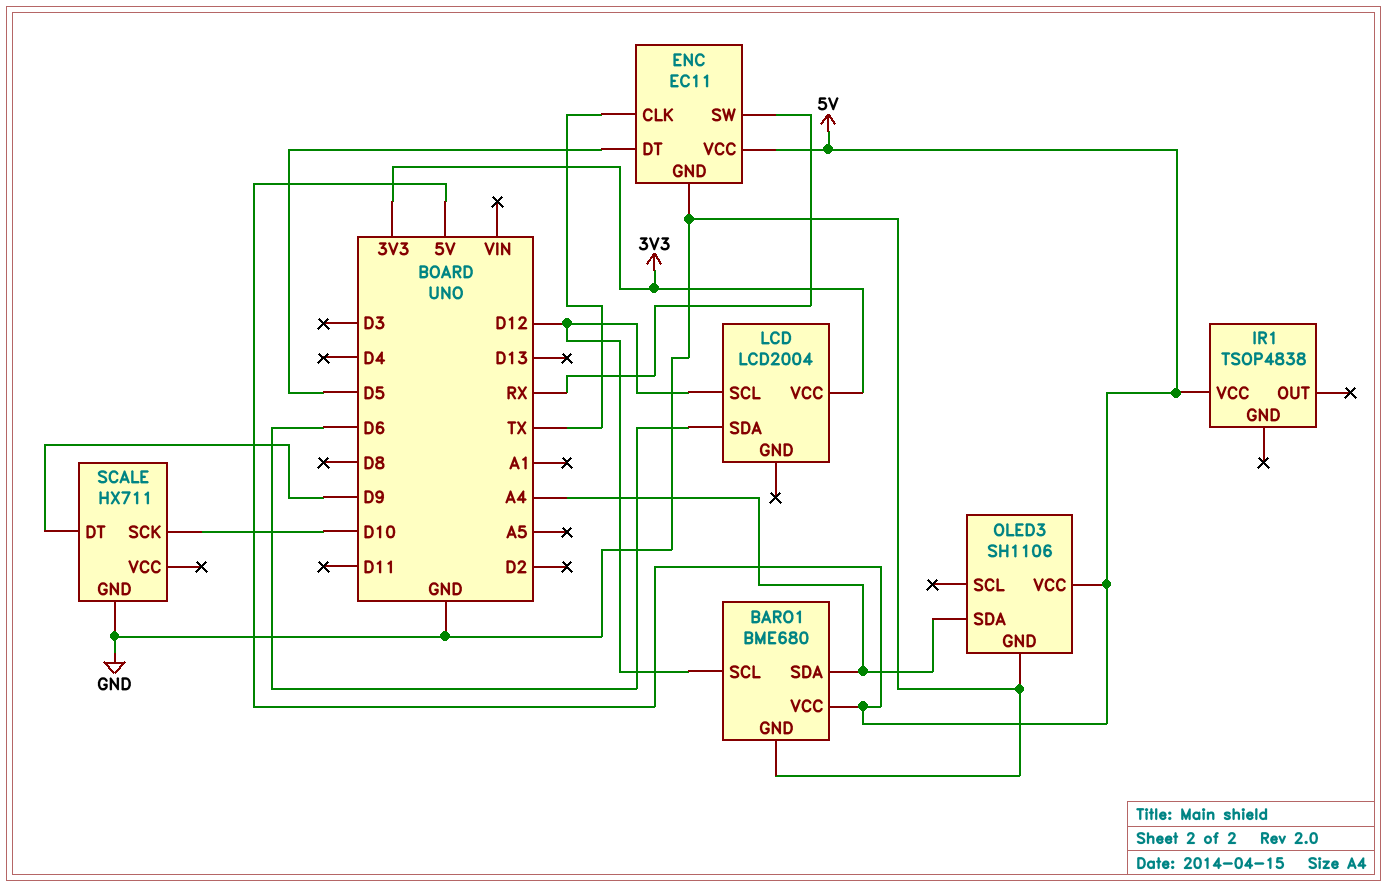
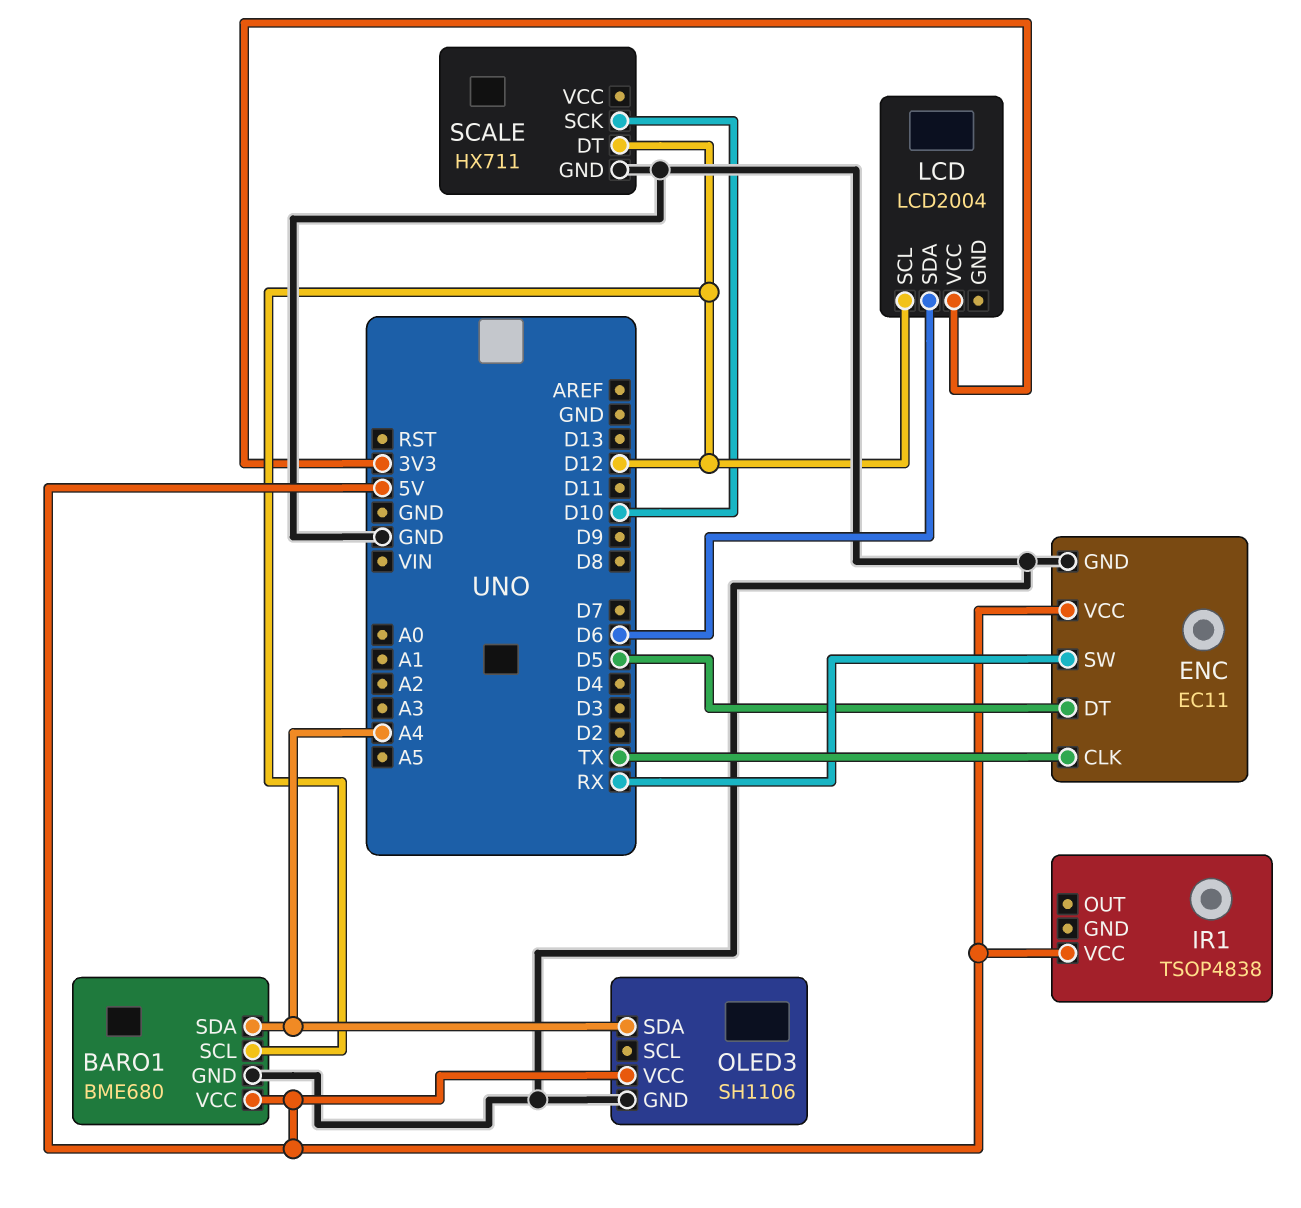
SCALE pin DT: D9 -> D12

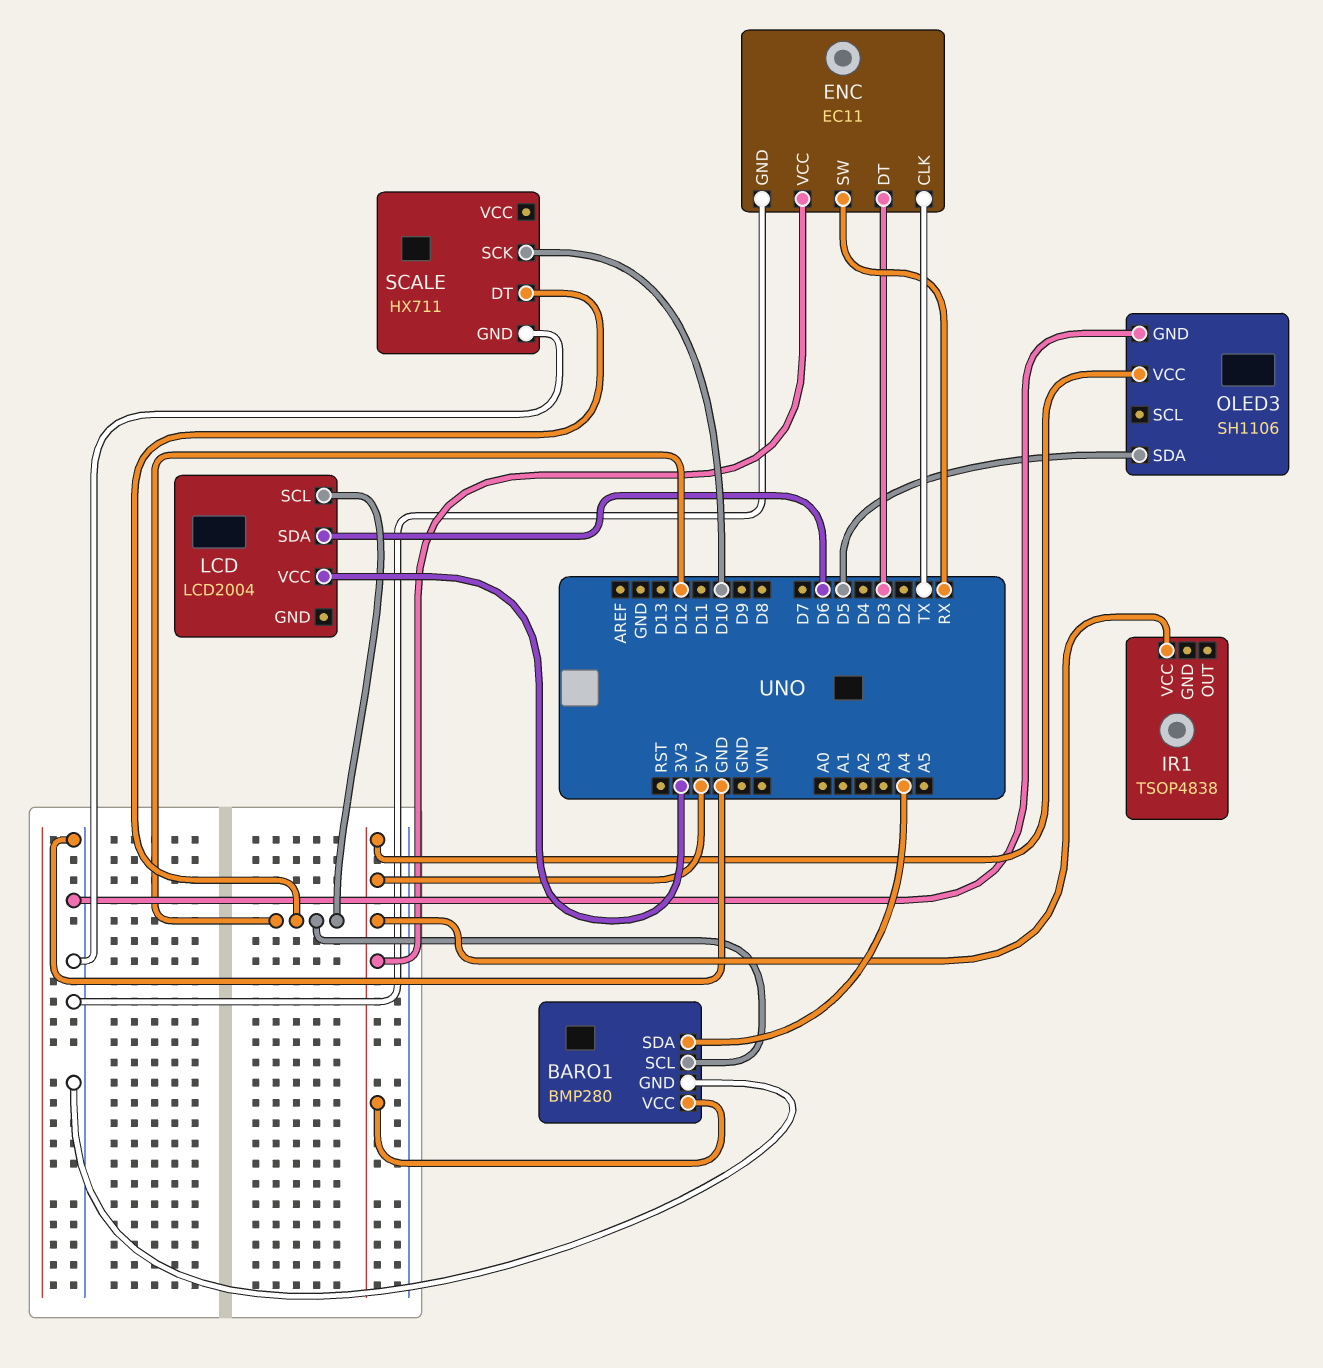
BARO1: BME680 -> BMP280
ENC pin DT: D5 -> D3
OLED3 pin SDA: A4 -> D5

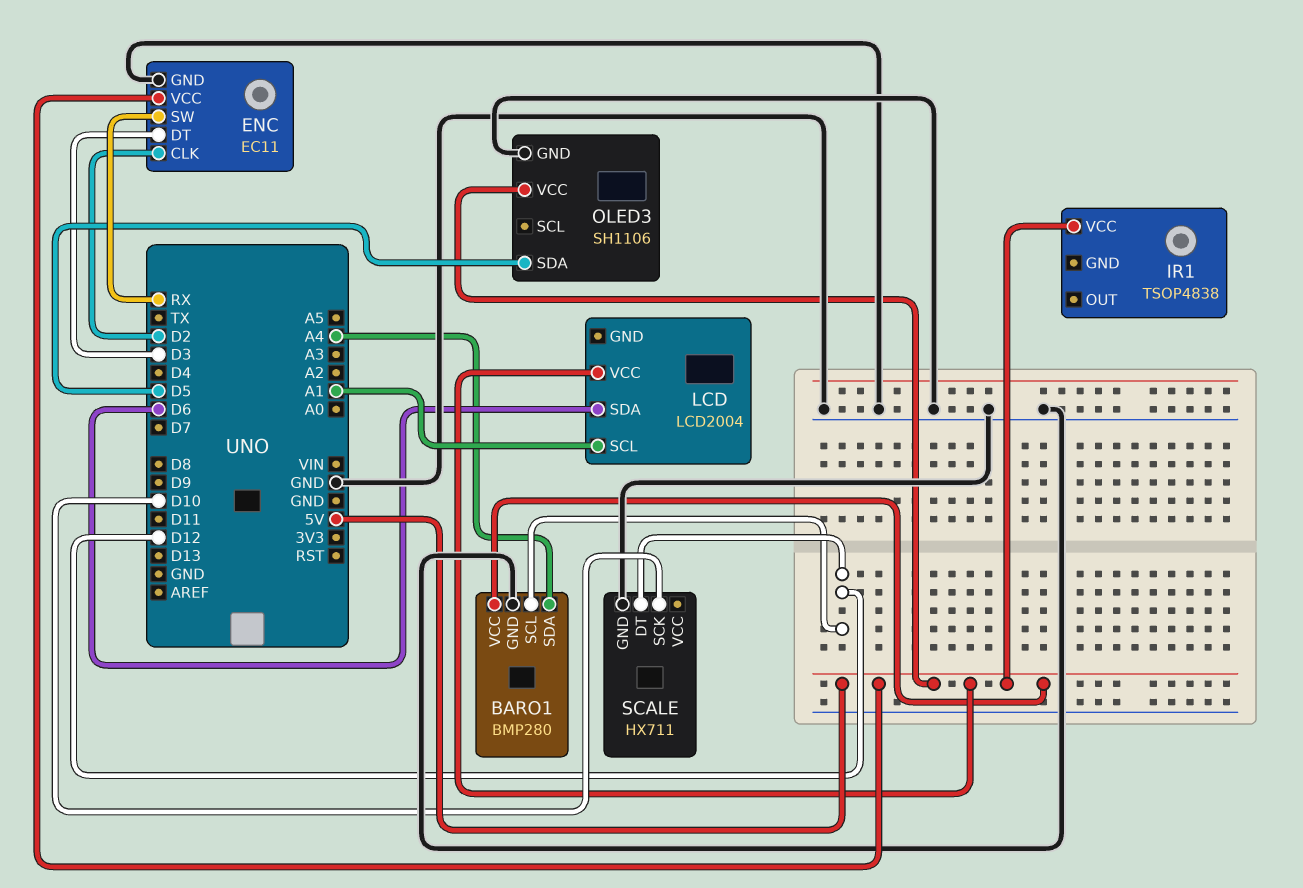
ENC pin CLK: TX -> D2
LCD pin SCL: D12 -> A1
LCD pin VCC: 3V3 -> 5V

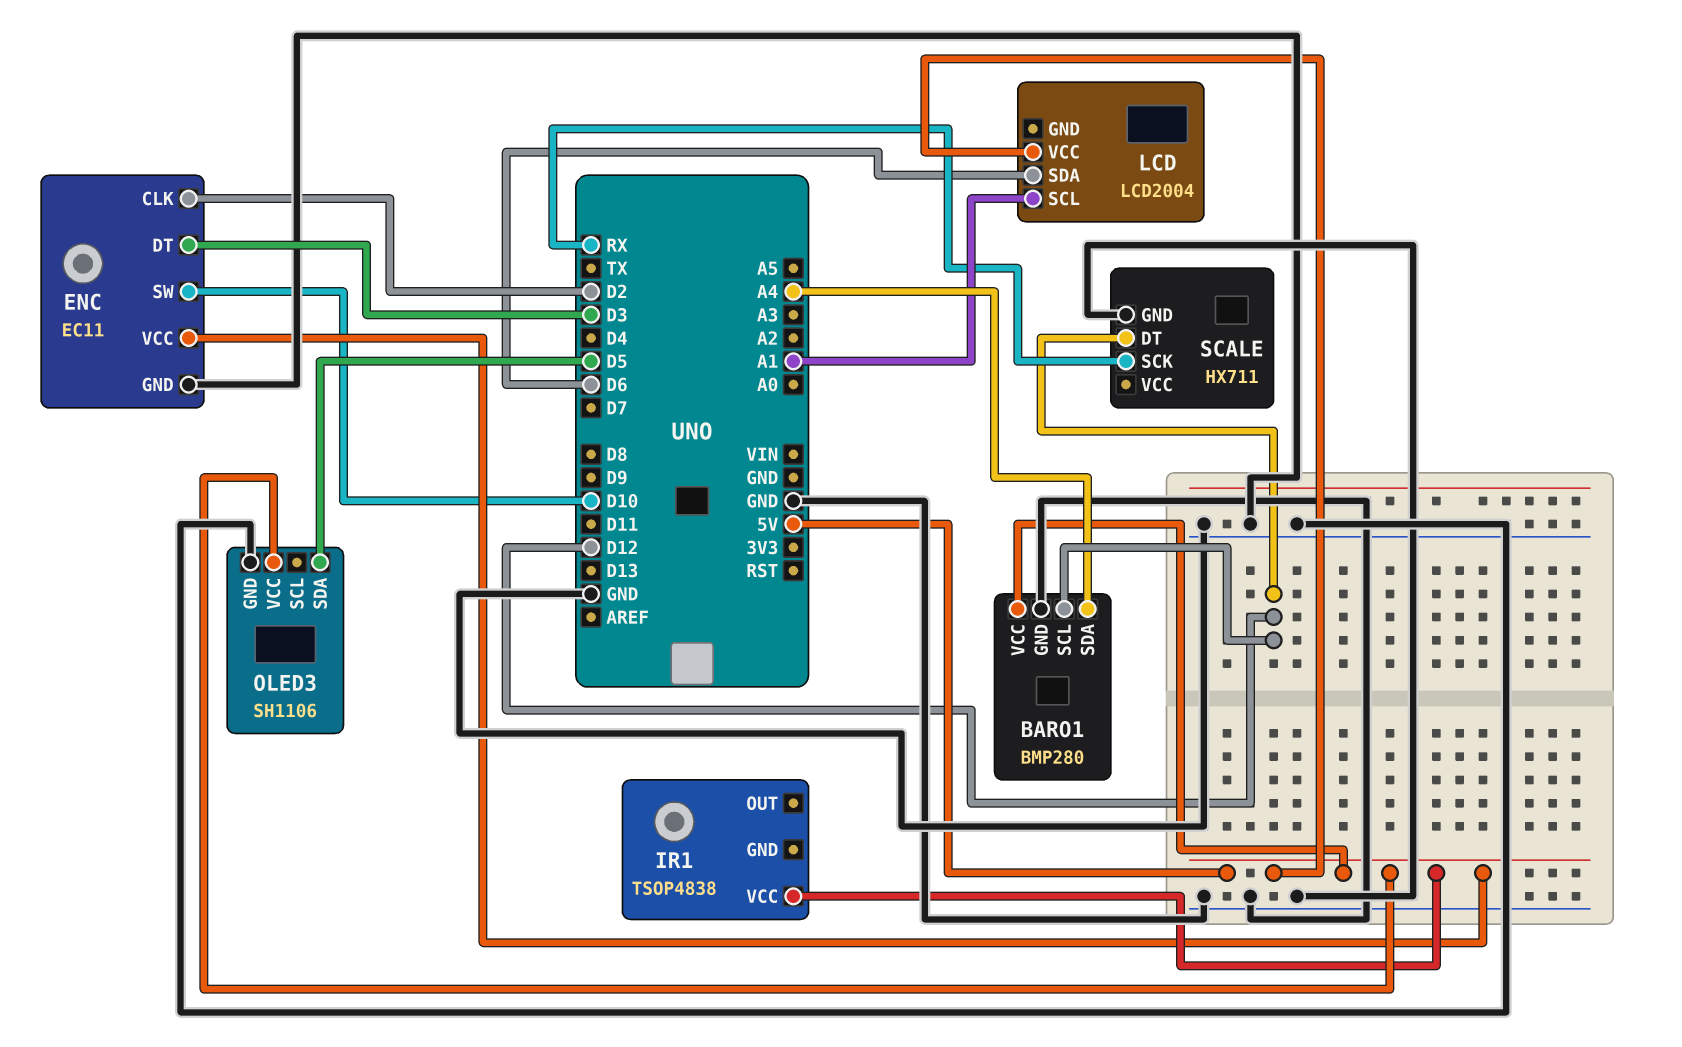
ENC pin SW: RX -> D10
SCALE pin SCK: D10 -> RX

